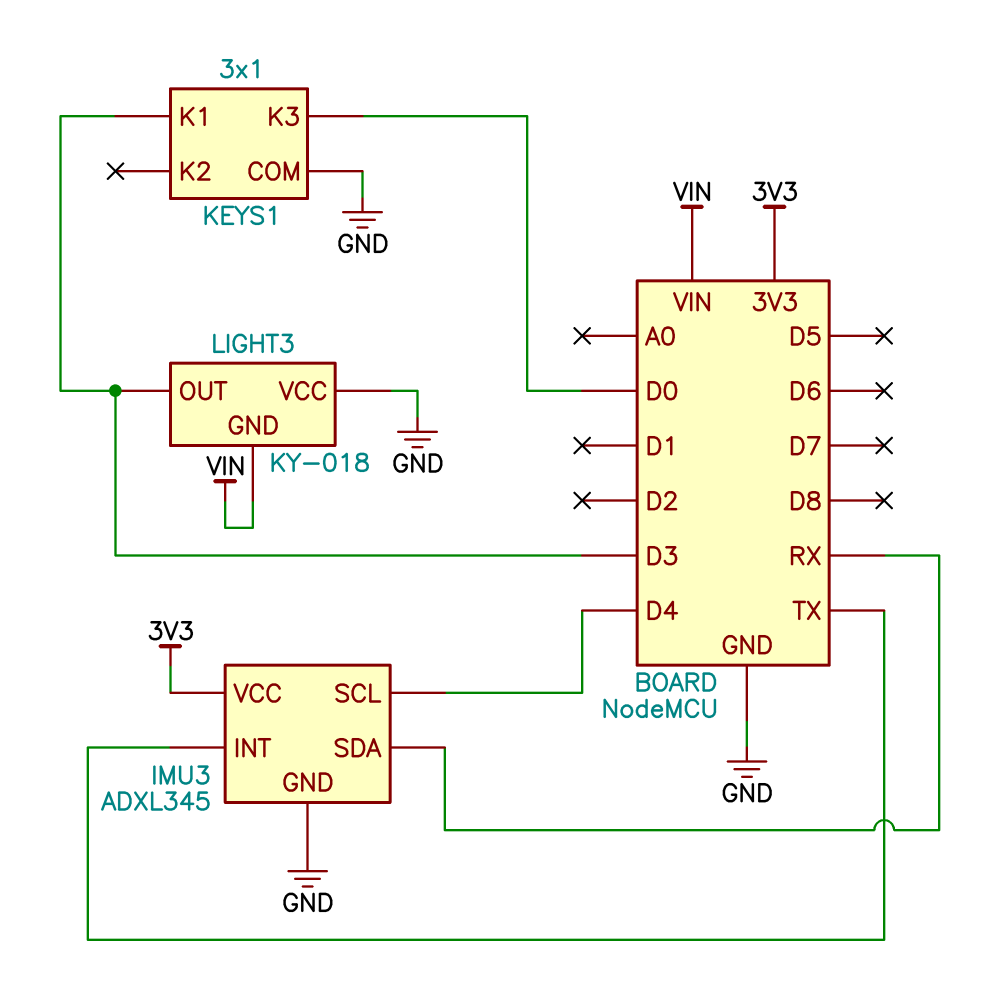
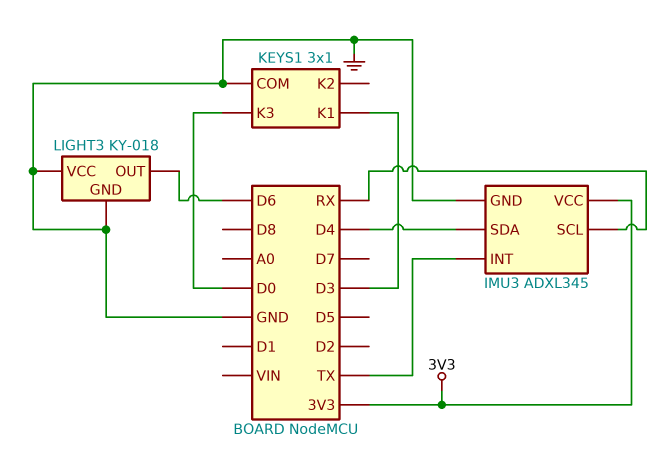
IMU3 pin SCL: D4 -> RX
IMU3 pin SDA: RX -> D4
LIGHT3 pin GND: VIN -> GND
LIGHT3 pin OUT: D3 -> D6

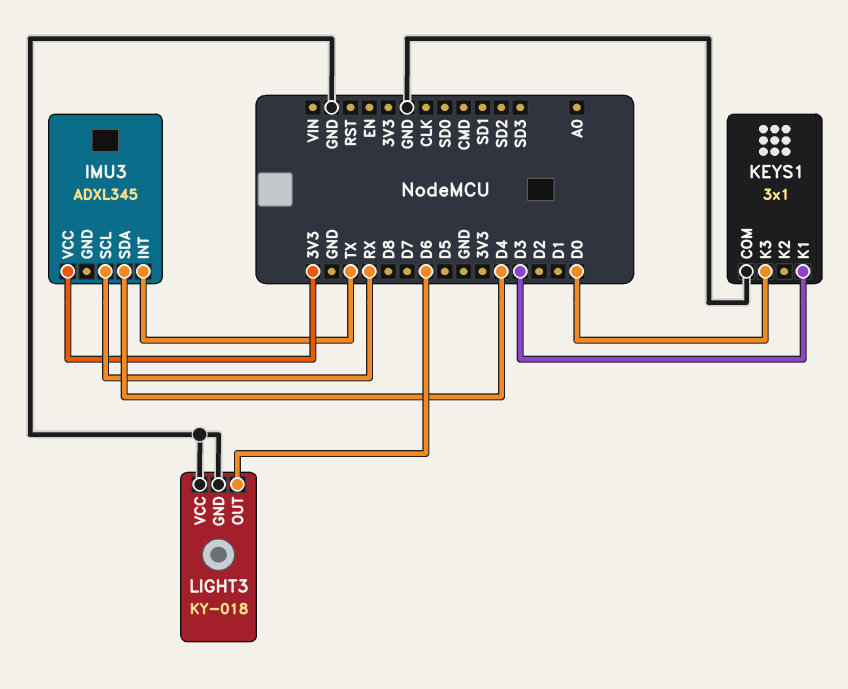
IMU3 pin GND: GND -> none

